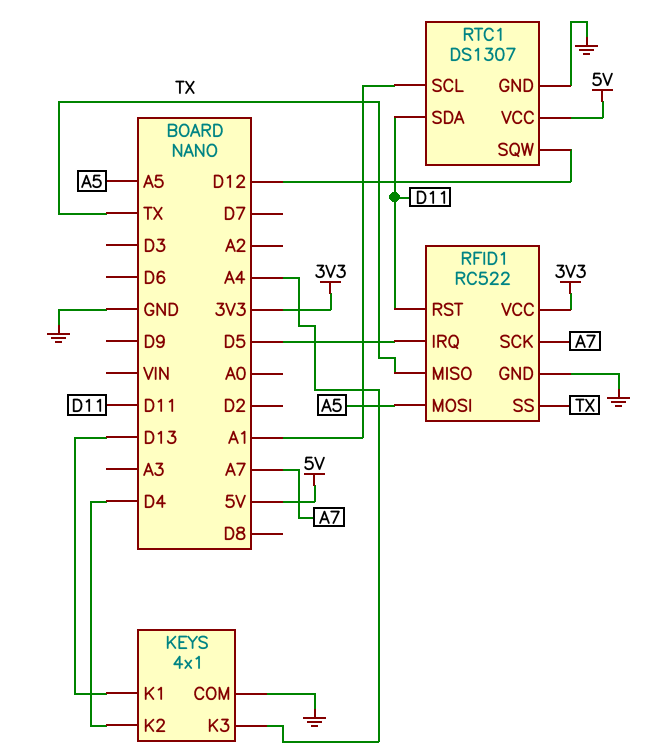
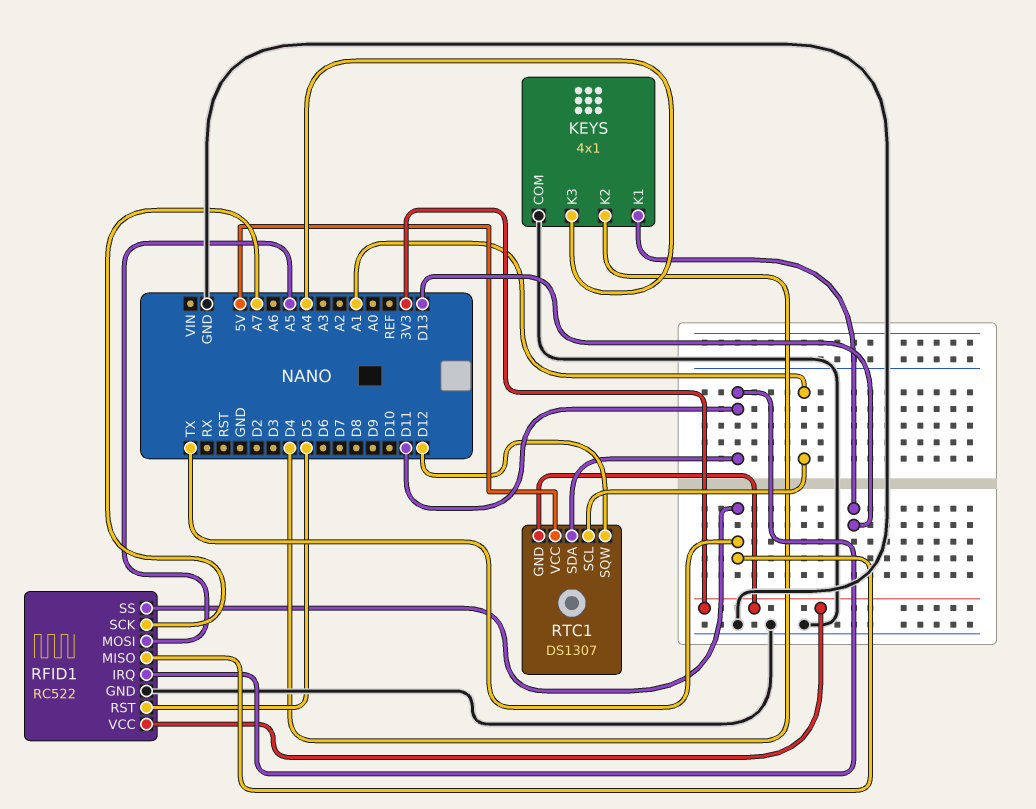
RFID1 pin IRQ: D5 -> D11
RFID1 pin RST: D11 -> D5
RTC1 pin GND: GND -> 3V3

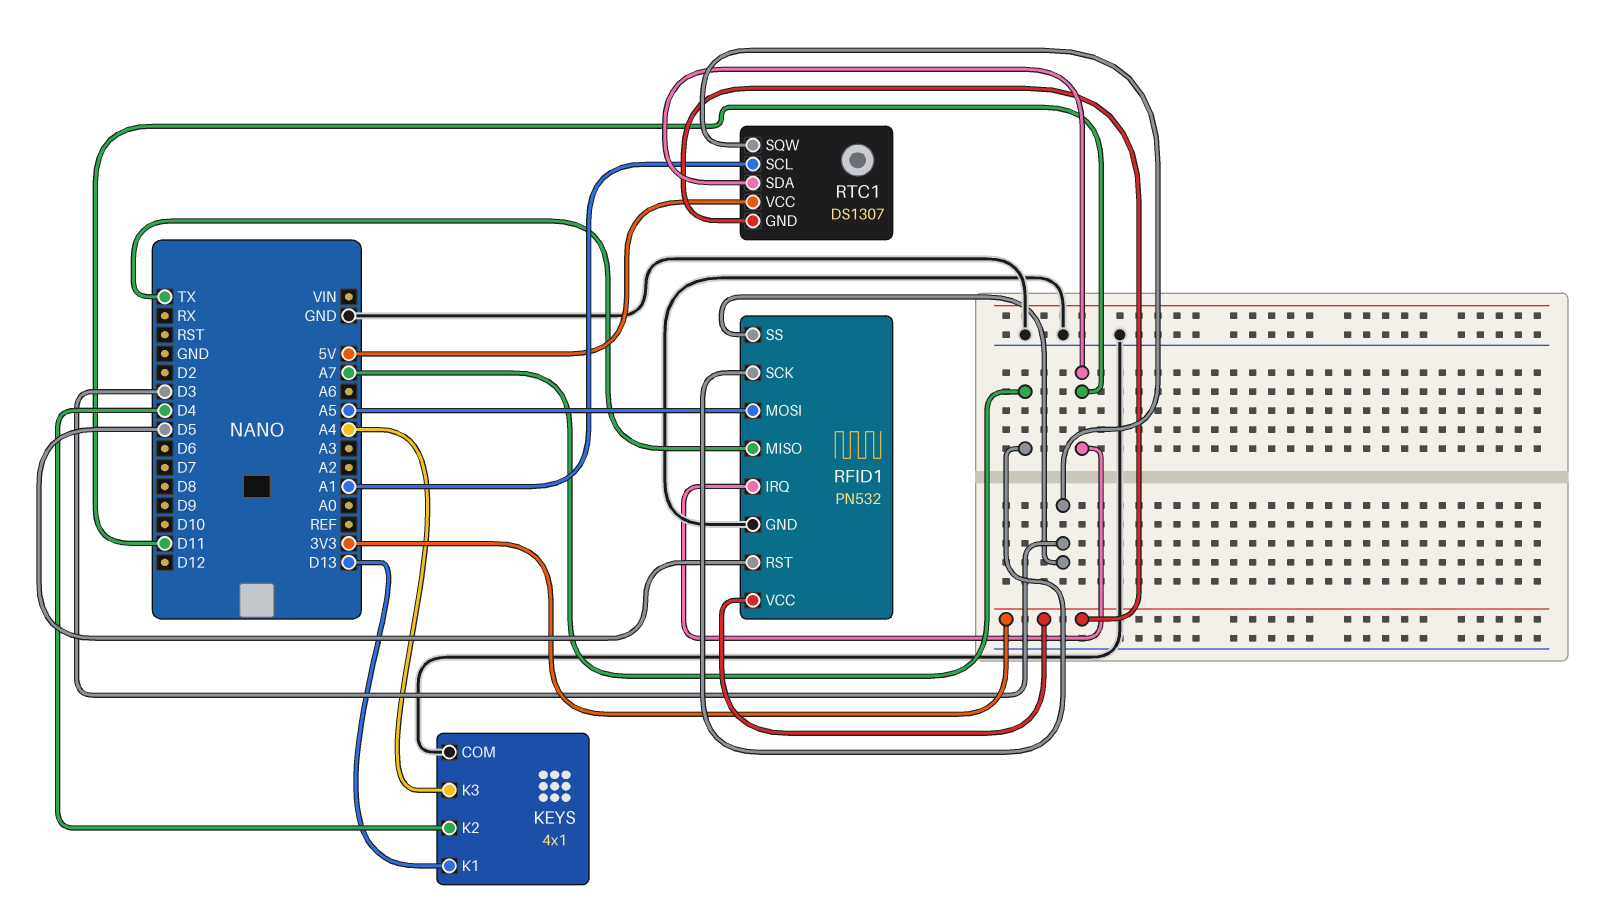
RFID1: RC522 -> PN532
RFID1 pin SS: TX -> D3
RTC1 pin SQW: D12 -> D3

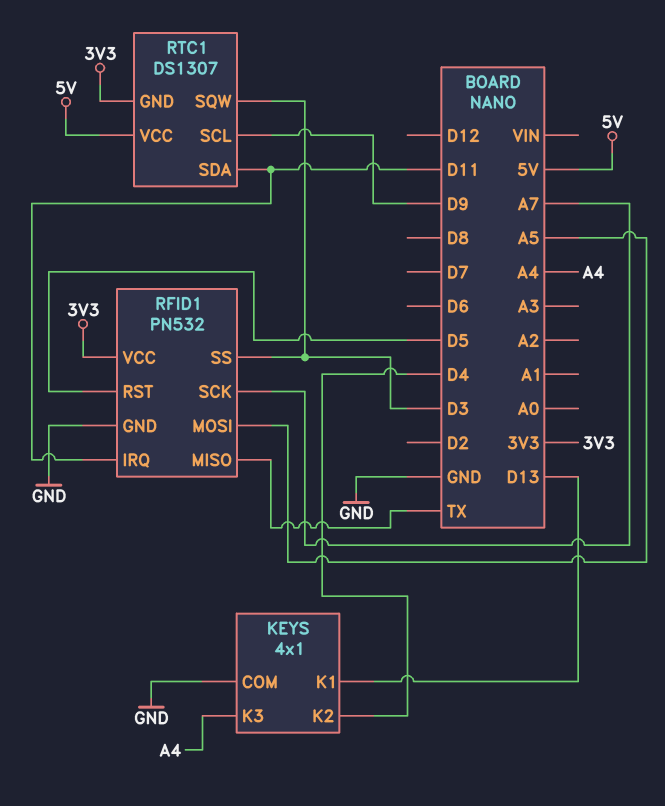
RTC1 pin SCL: A1 -> D9

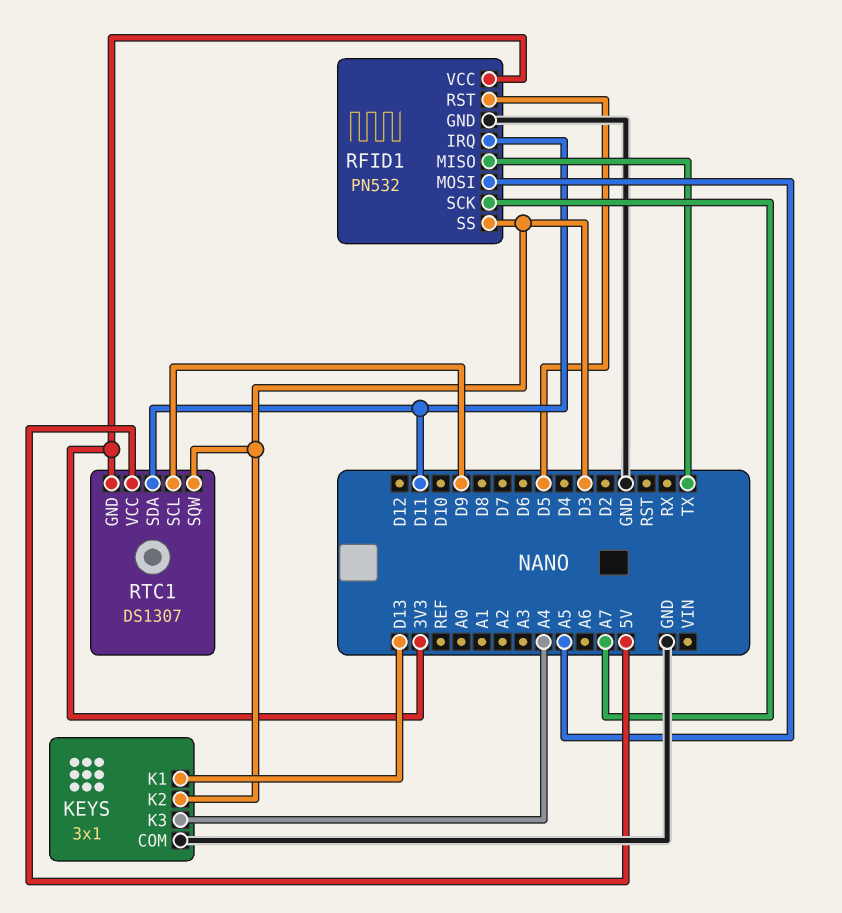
KEYS: 4x1 -> 3x1
KEYS pin K2: D4 -> D3

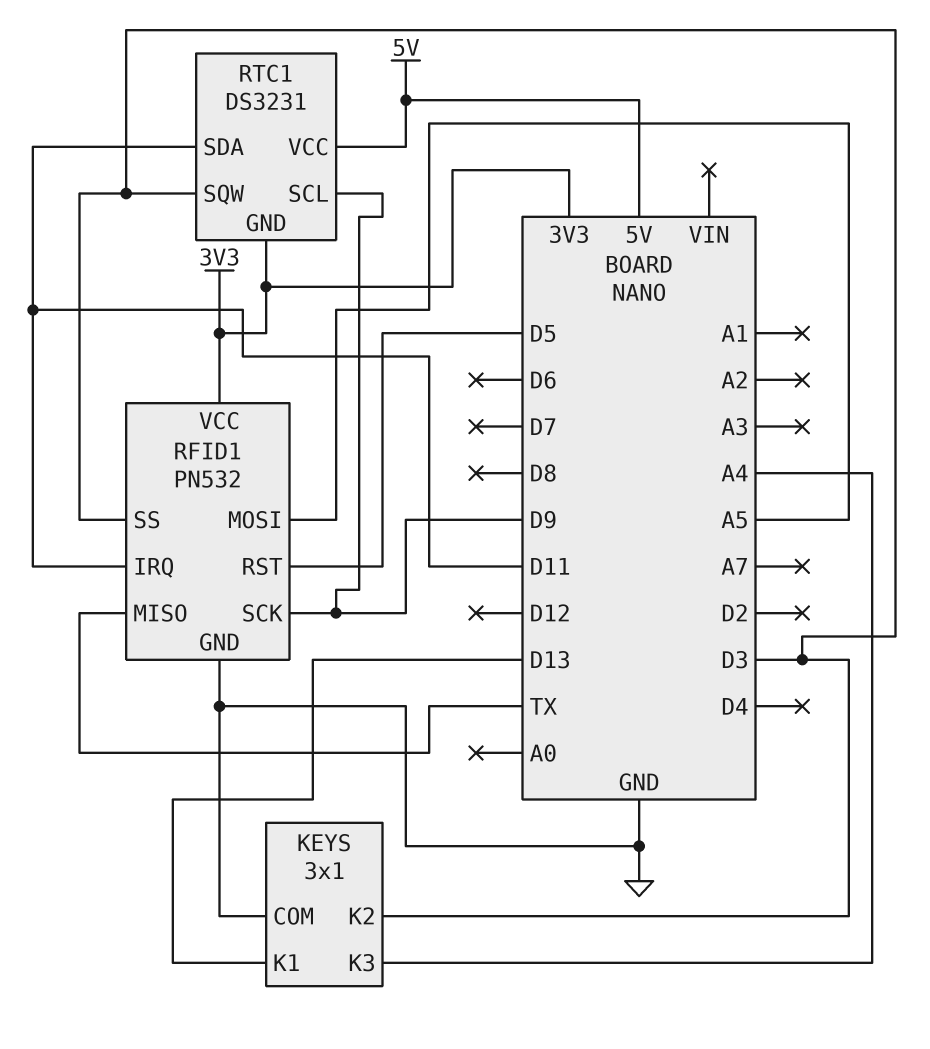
RFID1 pin SCK: A7 -> D9
RTC1: DS1307 -> DS3231

